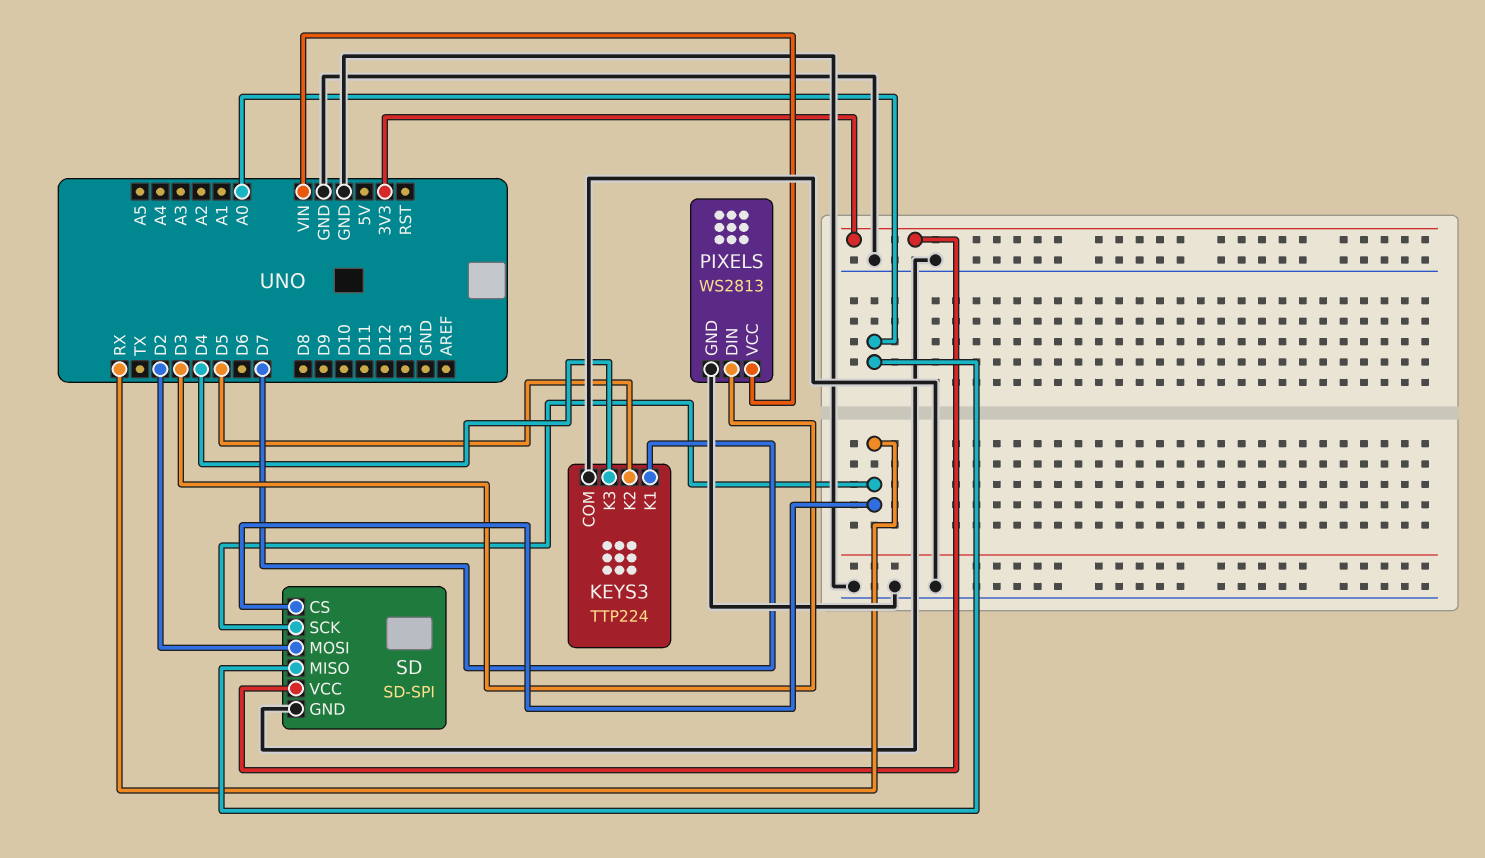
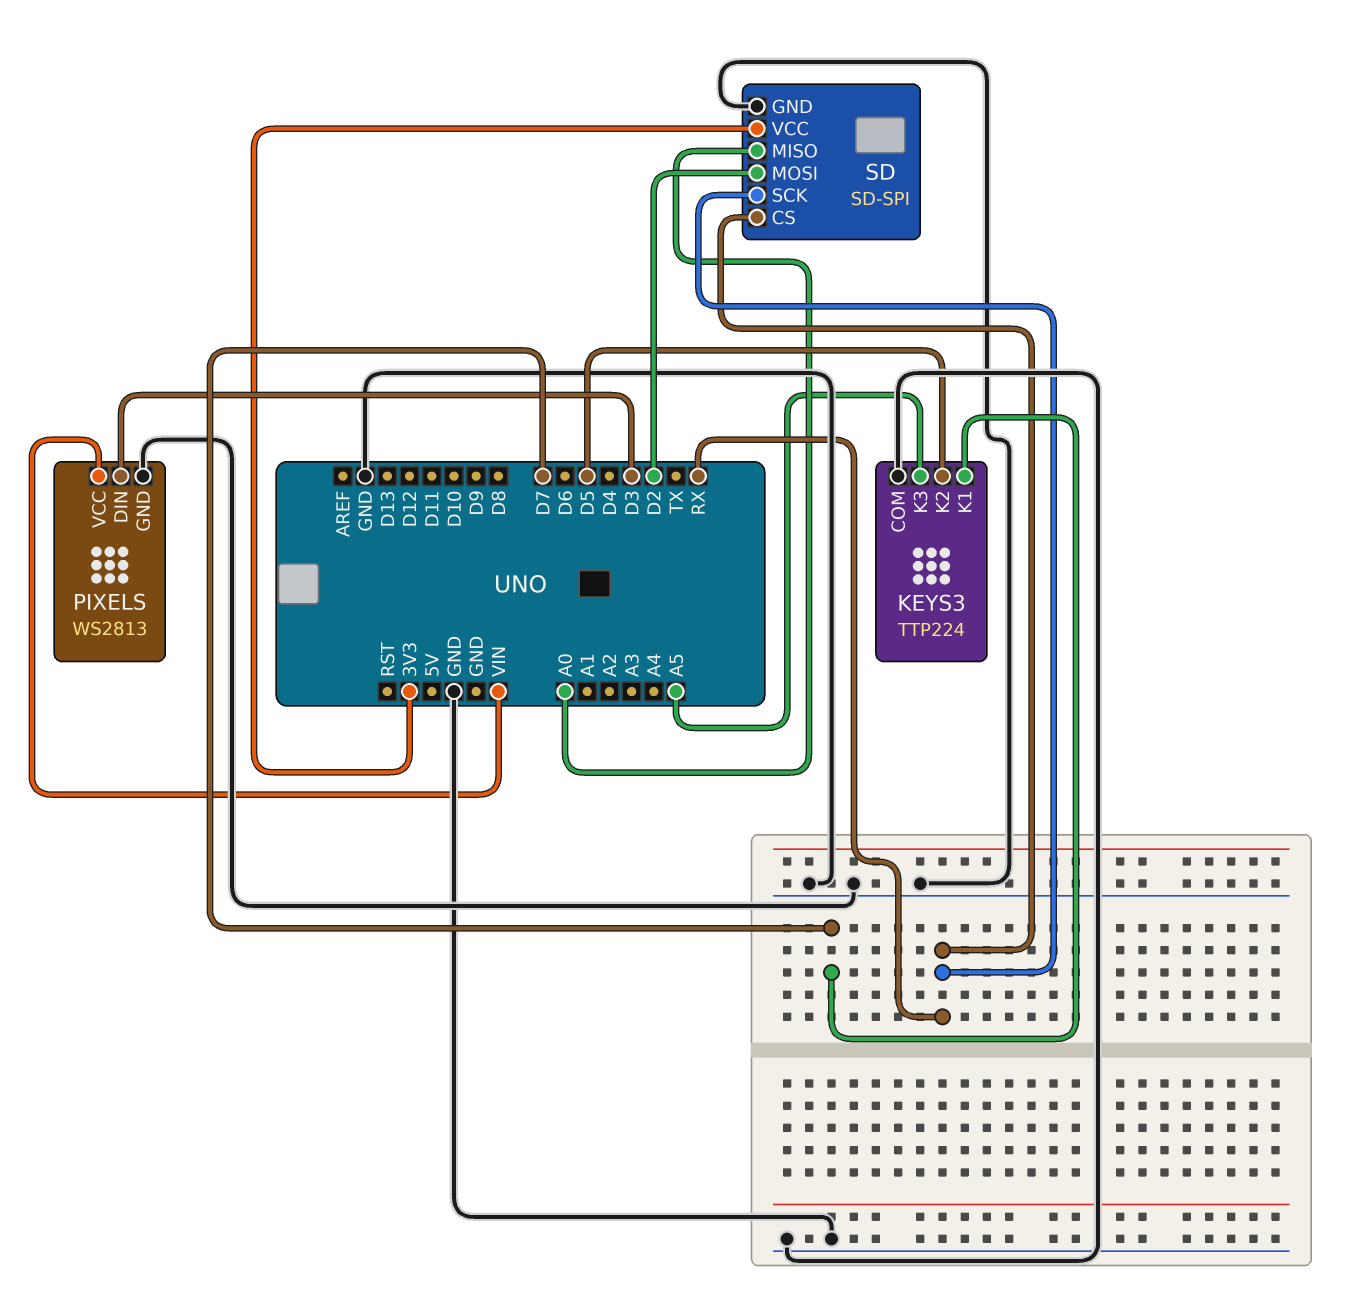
KEYS3 pin K3: D4 -> A5

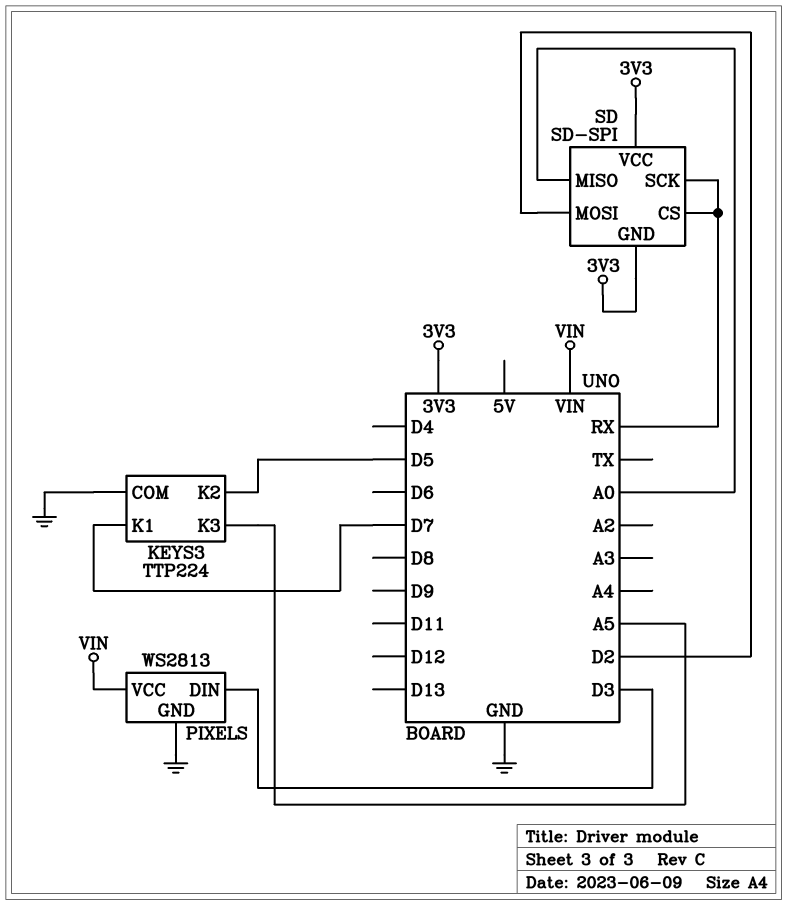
SD pin GND: GND -> 3V3

